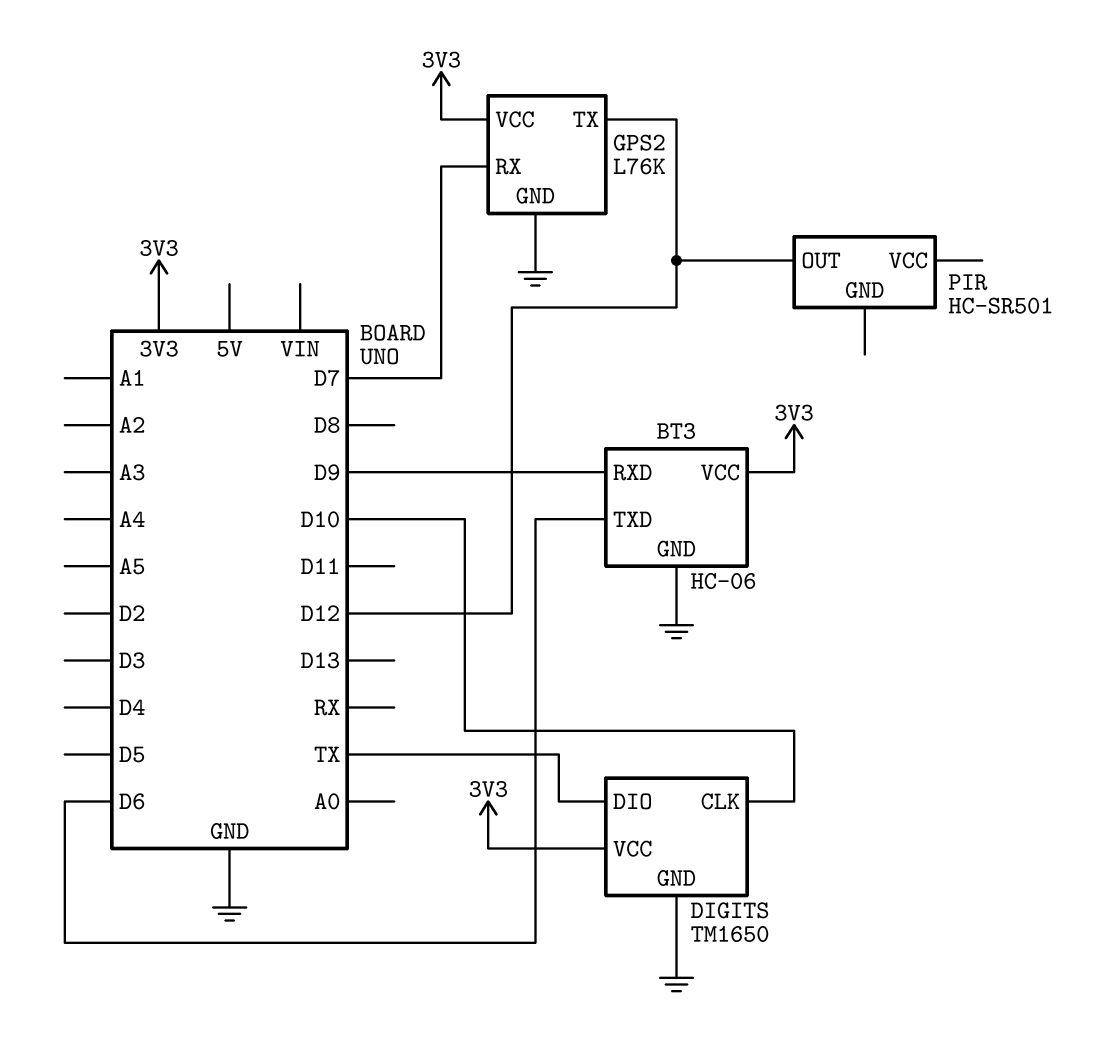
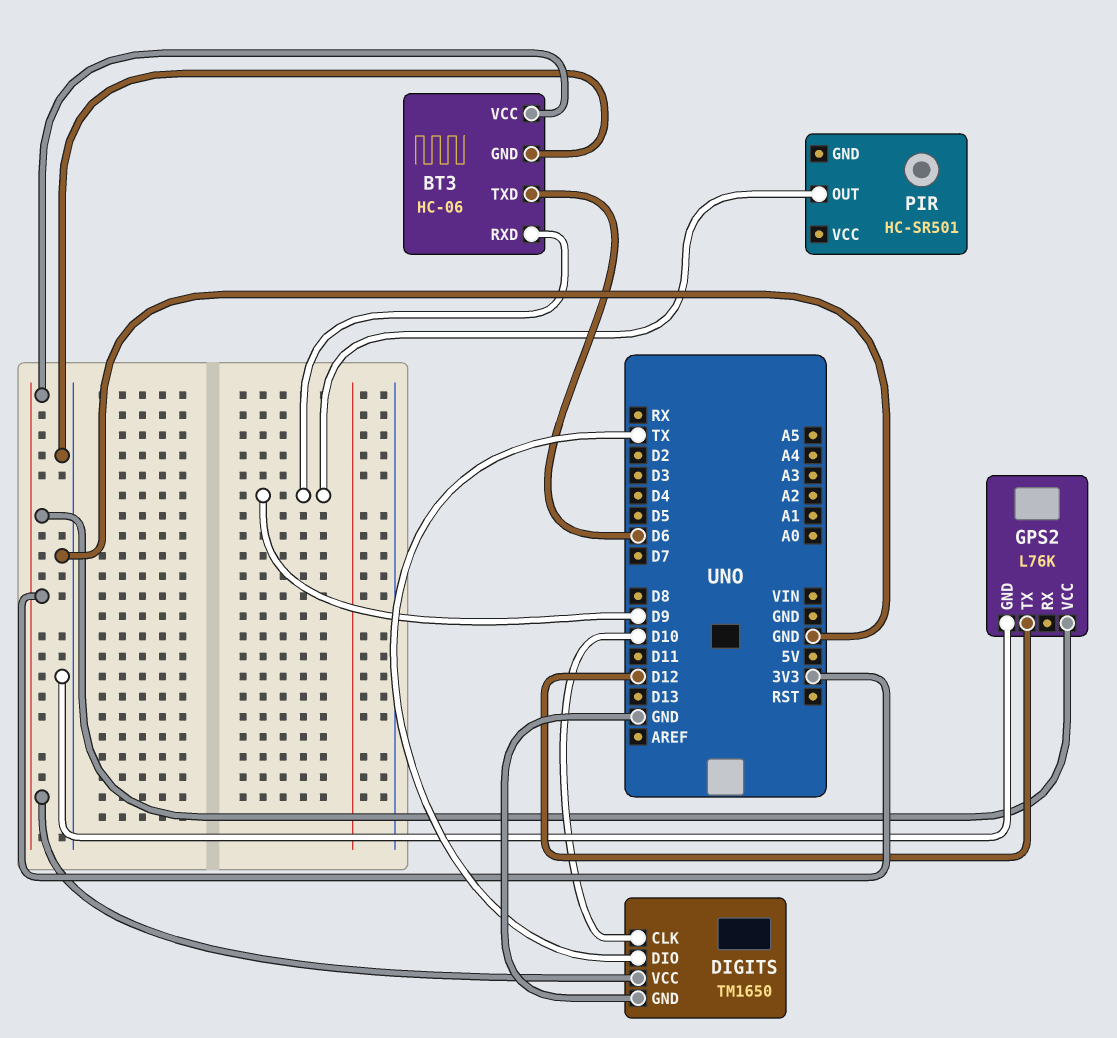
GPS2 pin RX: D7 -> none
PIR pin OUT: D12 -> D9

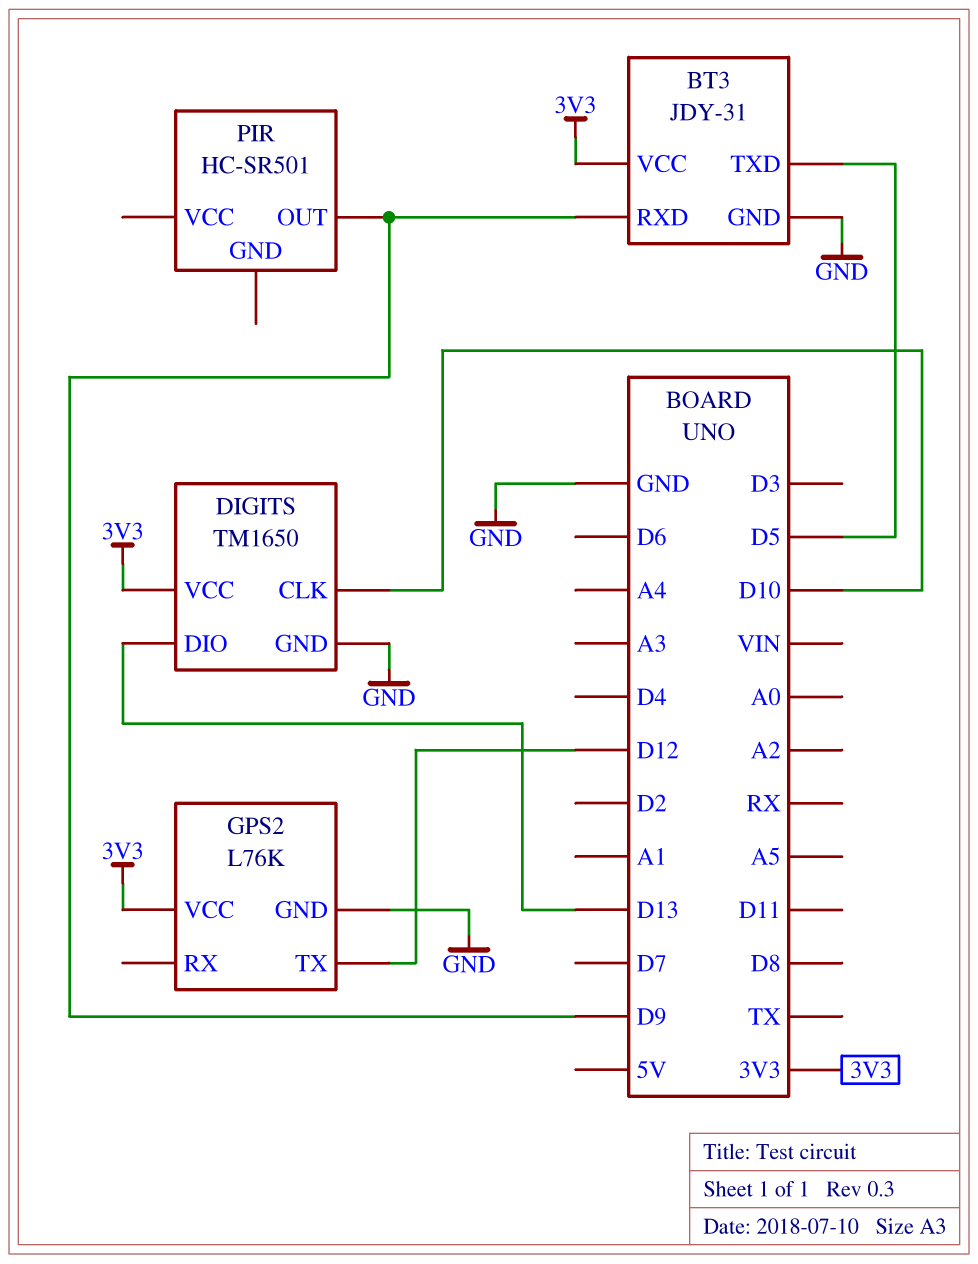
BT3: HC-06 -> JDY-31
BT3 pin TXD: D6 -> D5
DIGITS pin DIO: TX -> D13

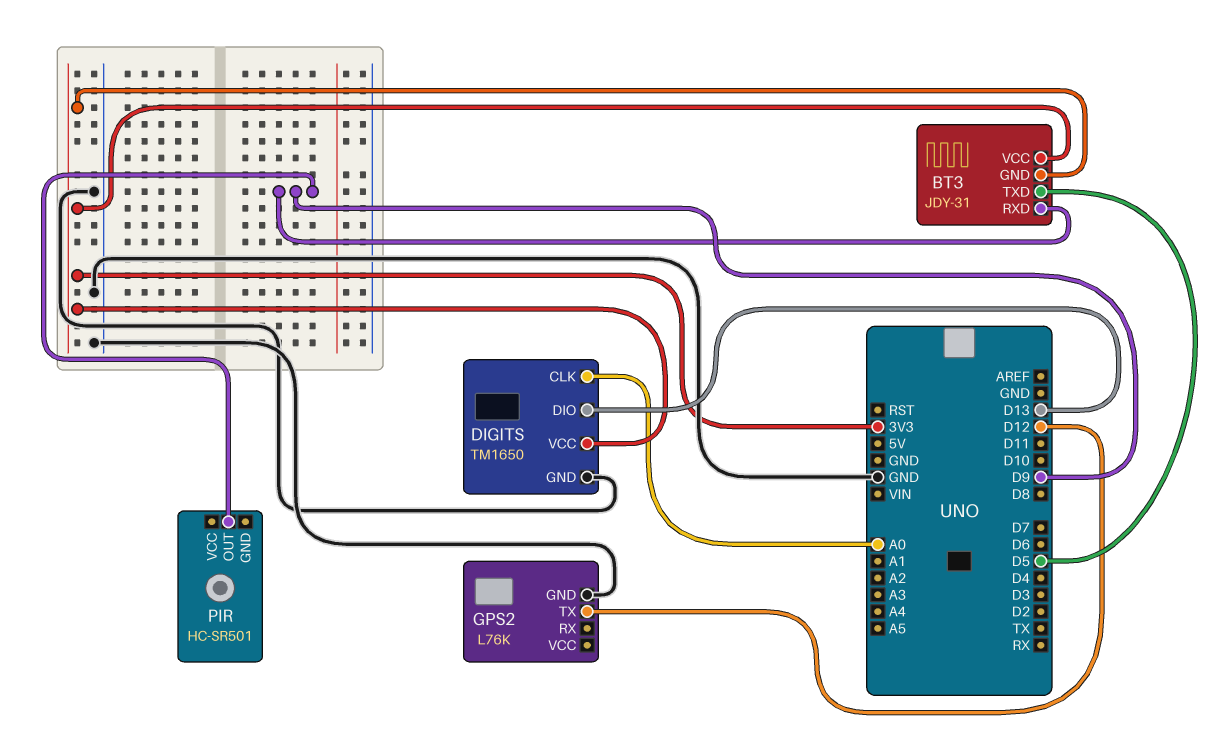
BT3 pin GND: GND -> 3V3
DIGITS pin CLK: D10 -> A0
GPS2 pin VCC: 3V3 -> none

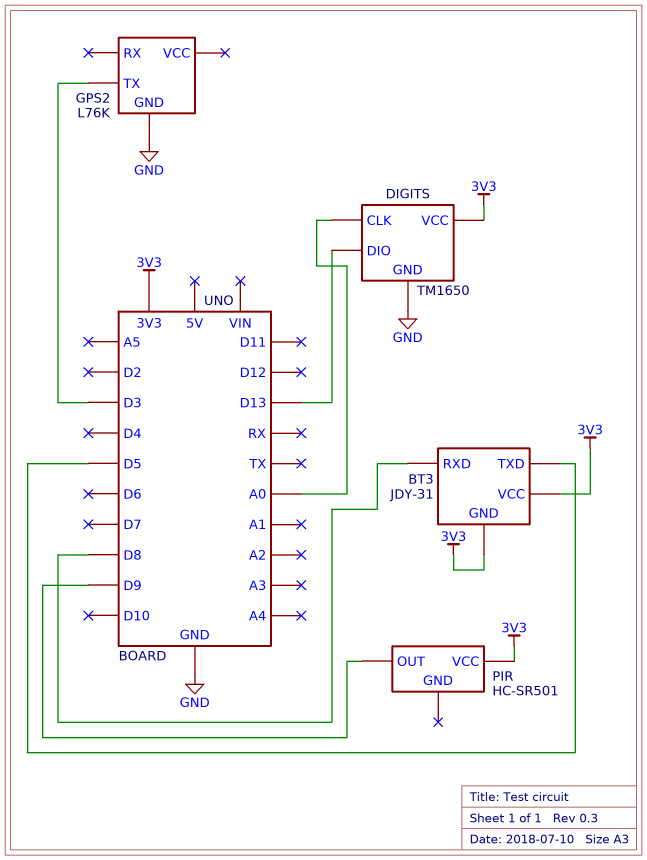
BT3 pin RXD: D9 -> D8
GPS2 pin TX: D12 -> D3
PIR pin VCC: none -> 3V3

